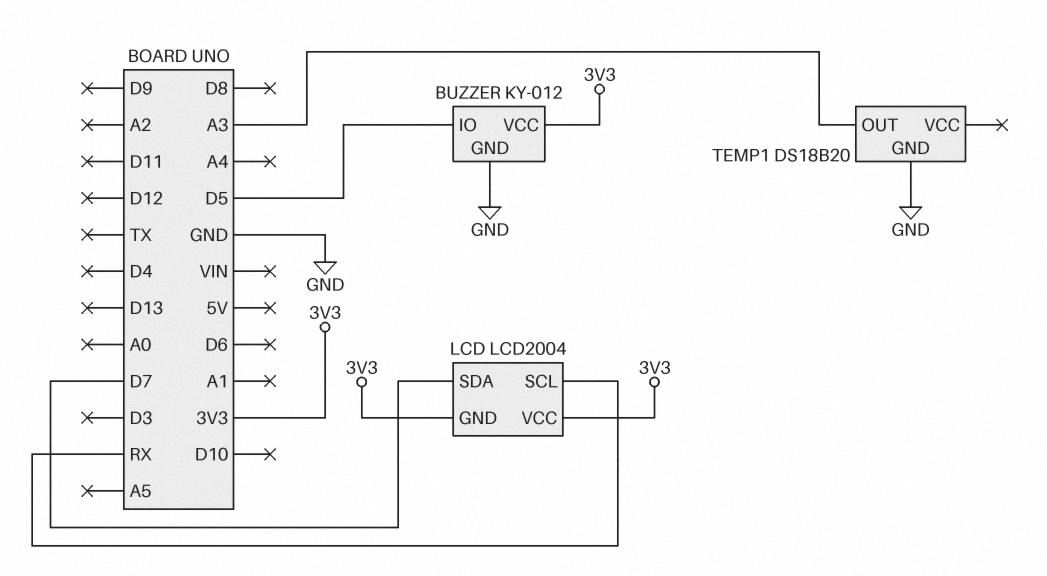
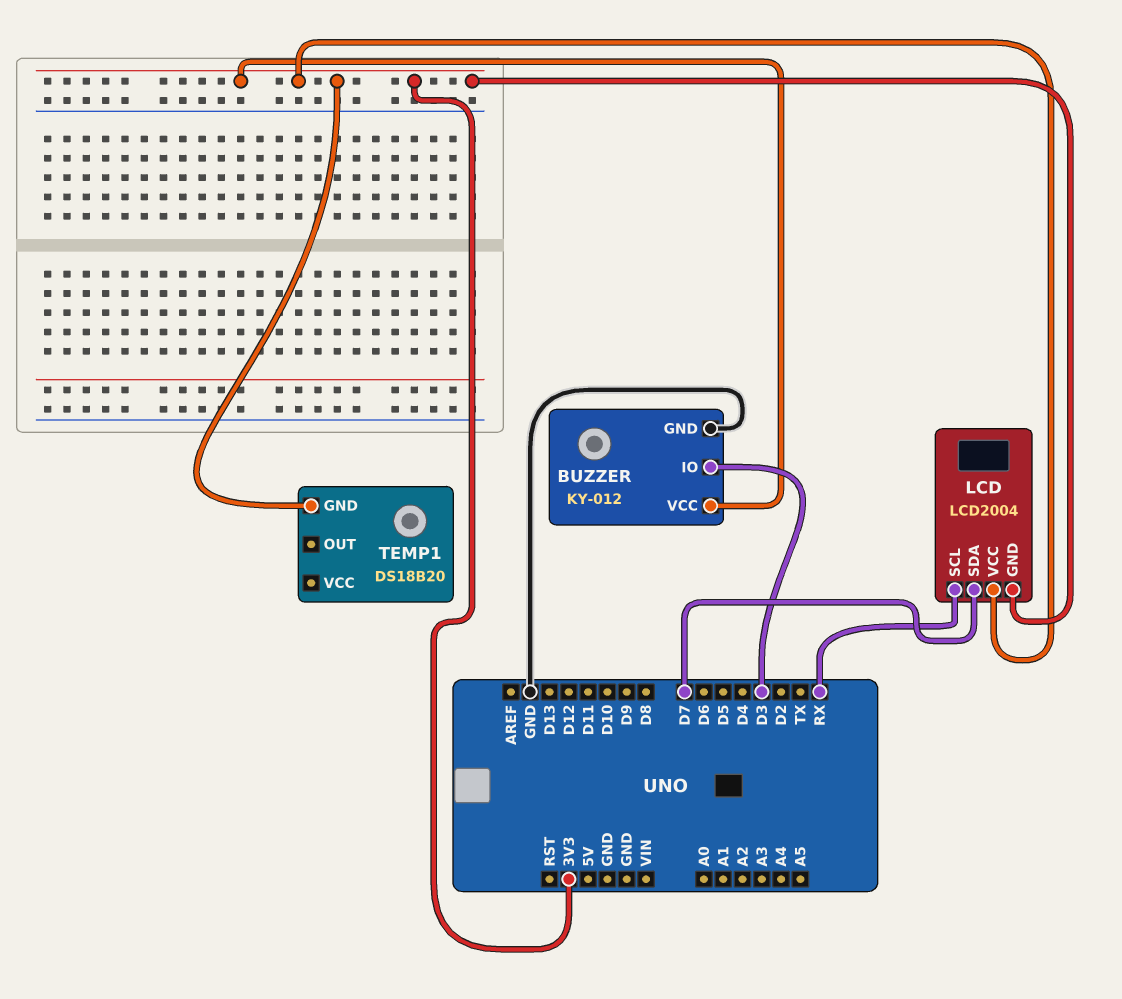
BUZZER pin IO: D5 -> D3
TEMP1 pin GND: GND -> 3V3
TEMP1 pin OUT: A3 -> none

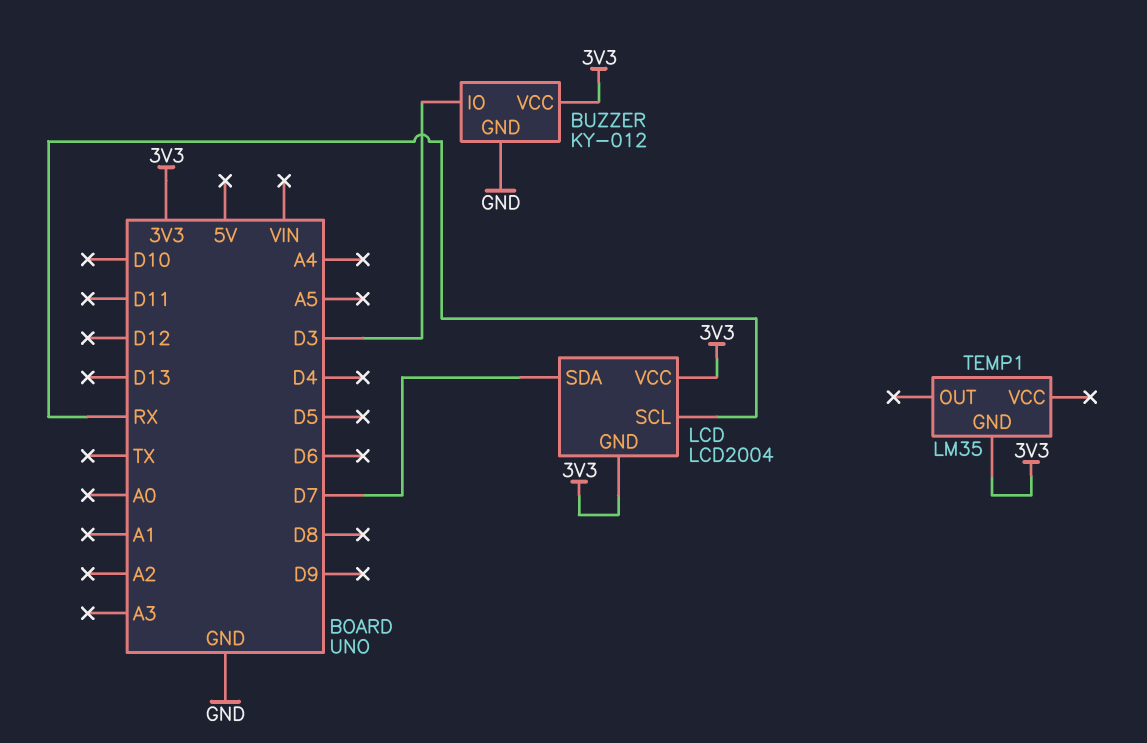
TEMP1: DS18B20 -> LM35

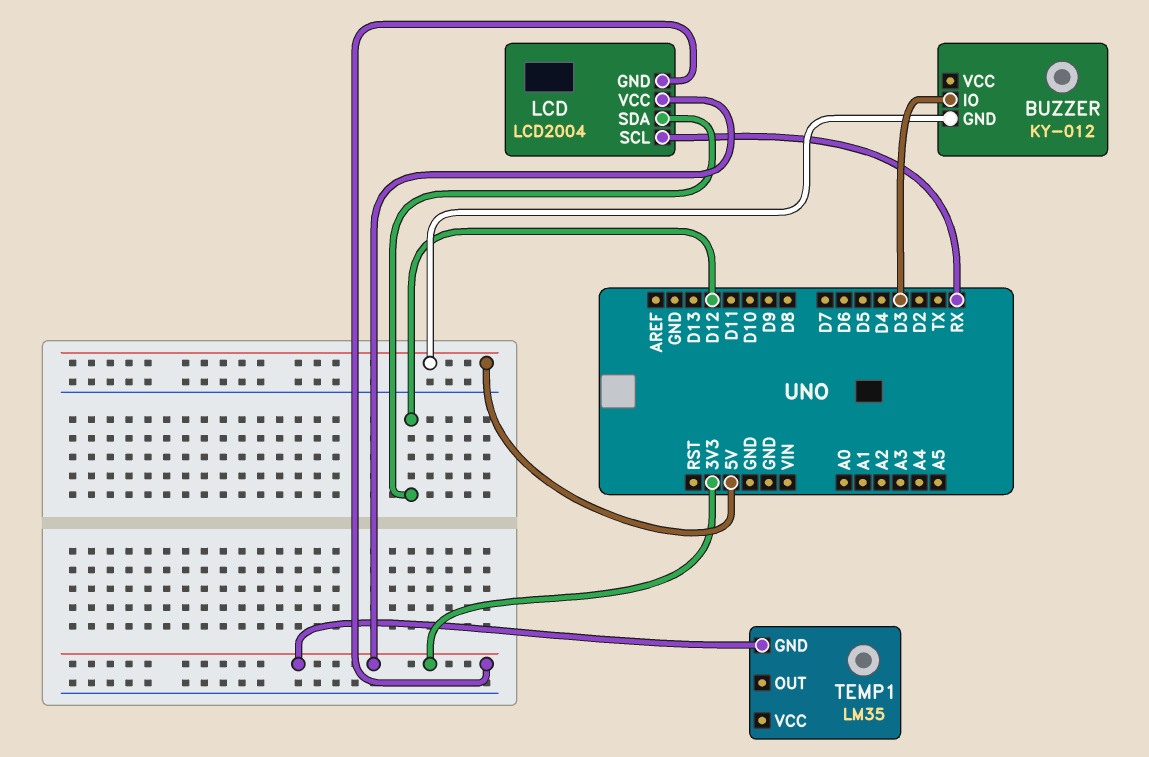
BUZZER pin GND: GND -> 5V
BUZZER pin VCC: 3V3 -> none
LCD pin SDA: D7 -> D12

